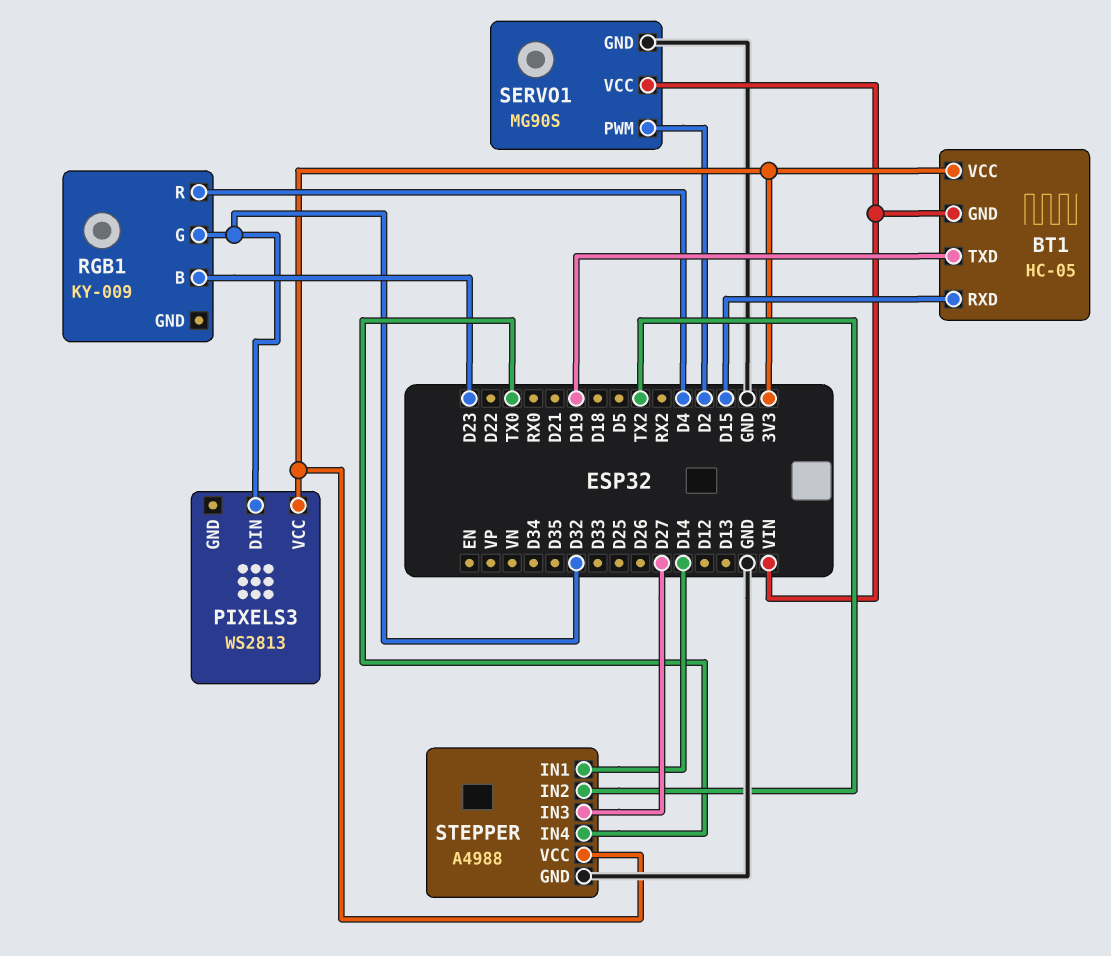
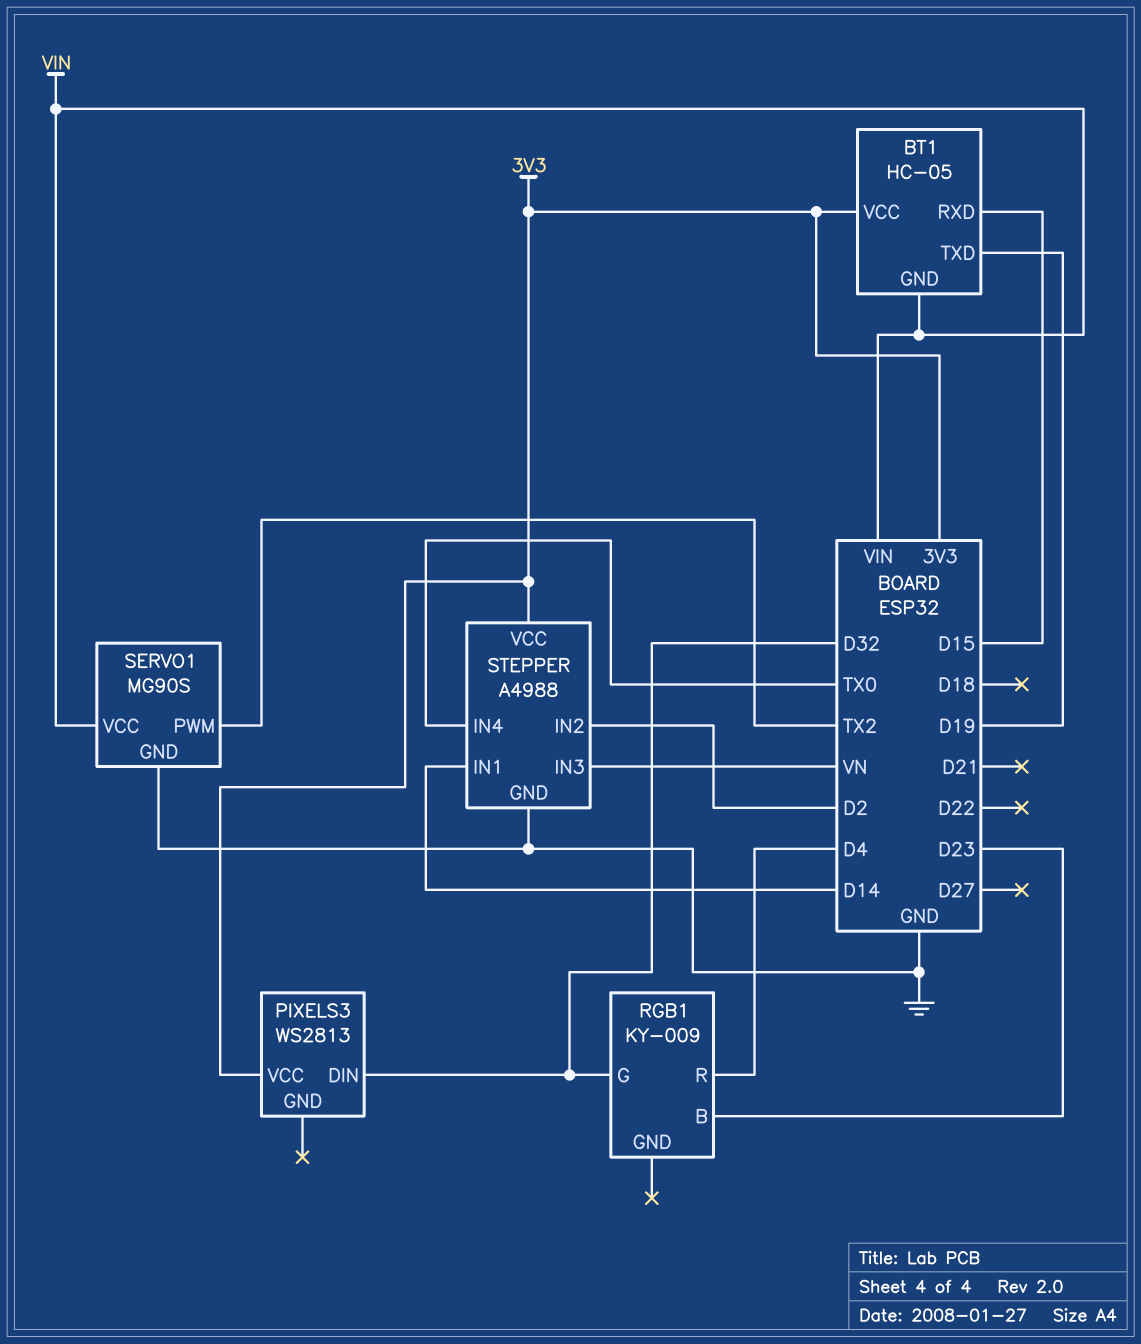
SERVO1 pin PWM: D2 -> TX2
STEPPER pin IN2: TX2 -> D2
STEPPER pin IN3: D27 -> VN

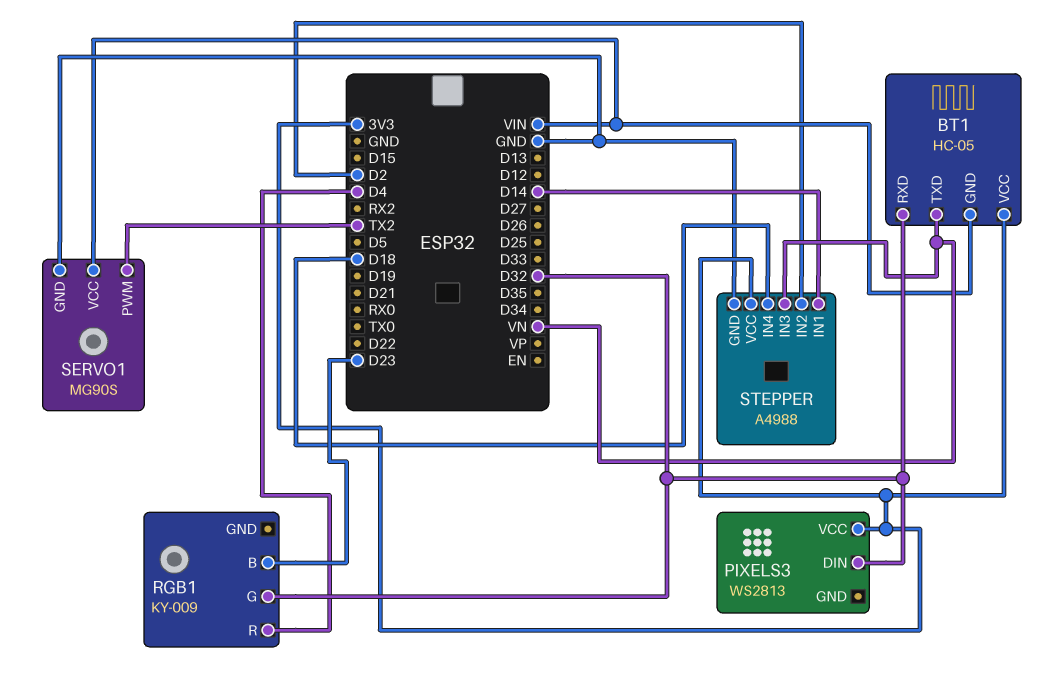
BT1 pin RXD: D15 -> D32
BT1 pin TXD: D19 -> VN
STEPPER pin IN4: TX0 -> D18

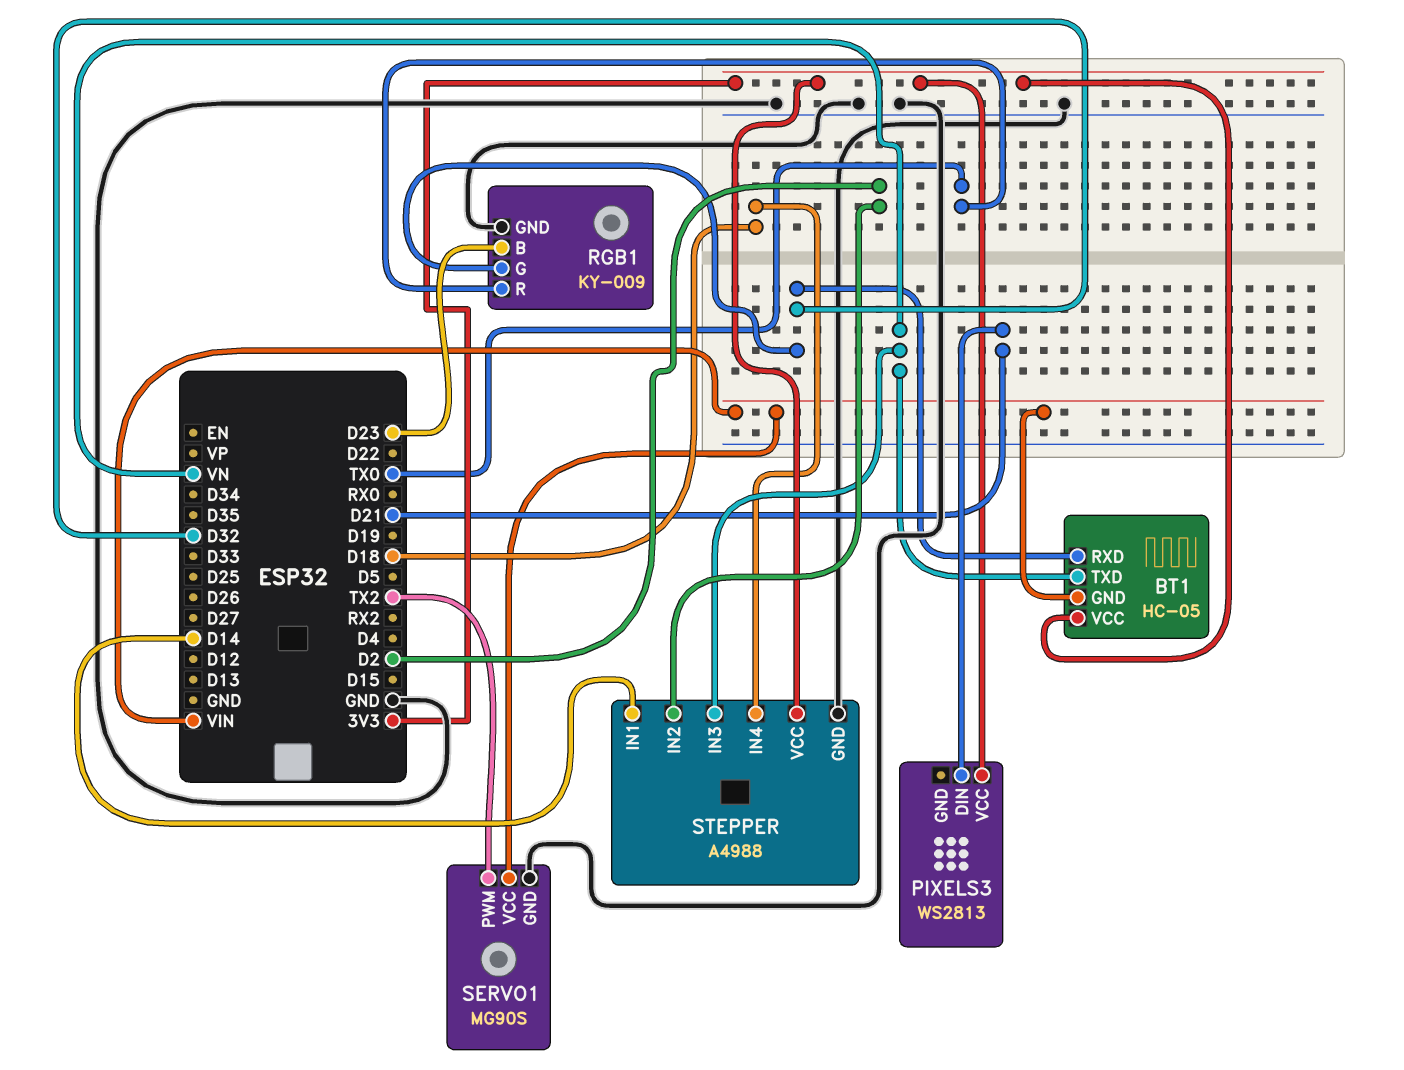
PIXELS3 pin DIN: D32 -> D21
RGB1 pin GND: none -> GND
RGB1 pin R: D4 -> TX0

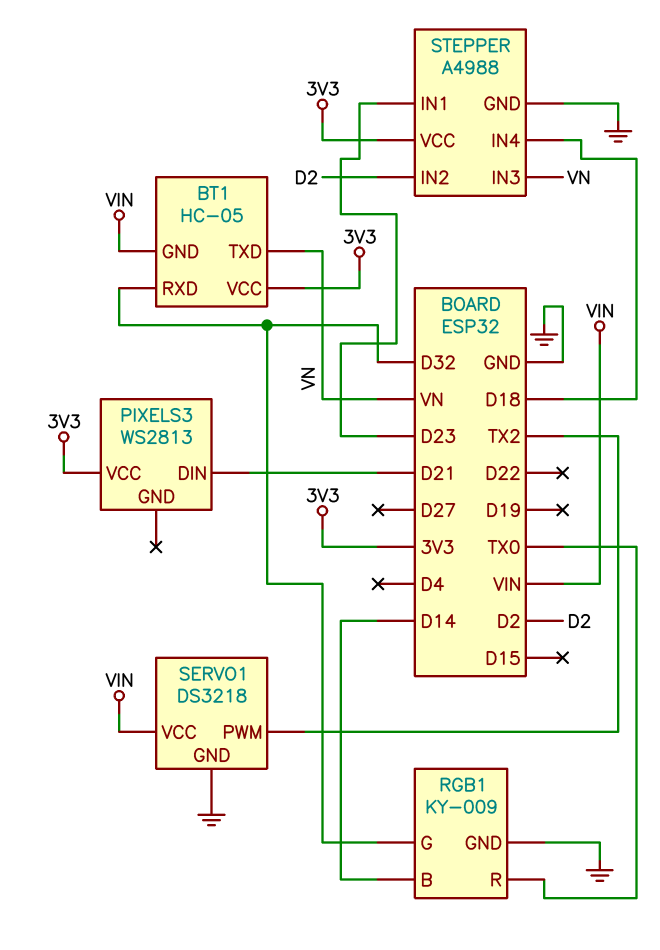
RGB1 pin B: D23 -> D14
SERVO1: MG90S -> DS3218
STEPPER pin IN1: D14 -> D23

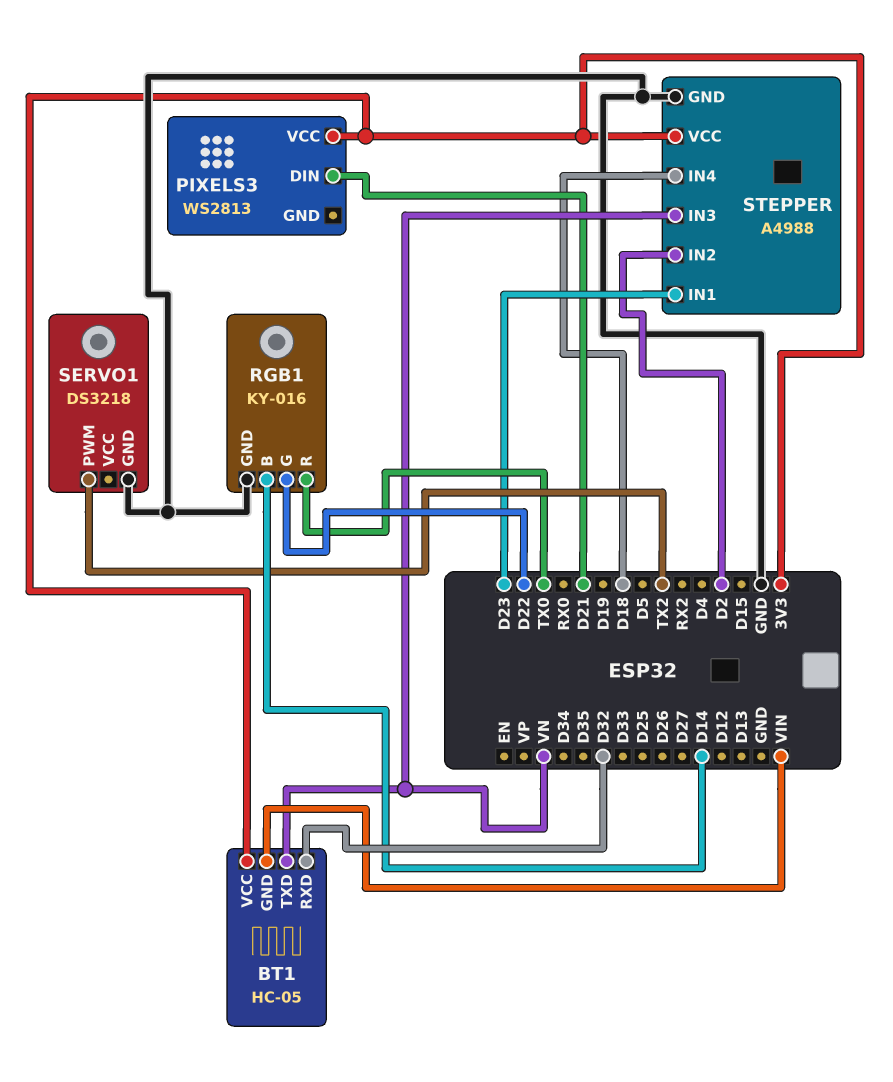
RGB1: KY-009 -> KY-016
RGB1 pin G: D32 -> D22
SERVO1 pin VCC: VIN -> none

